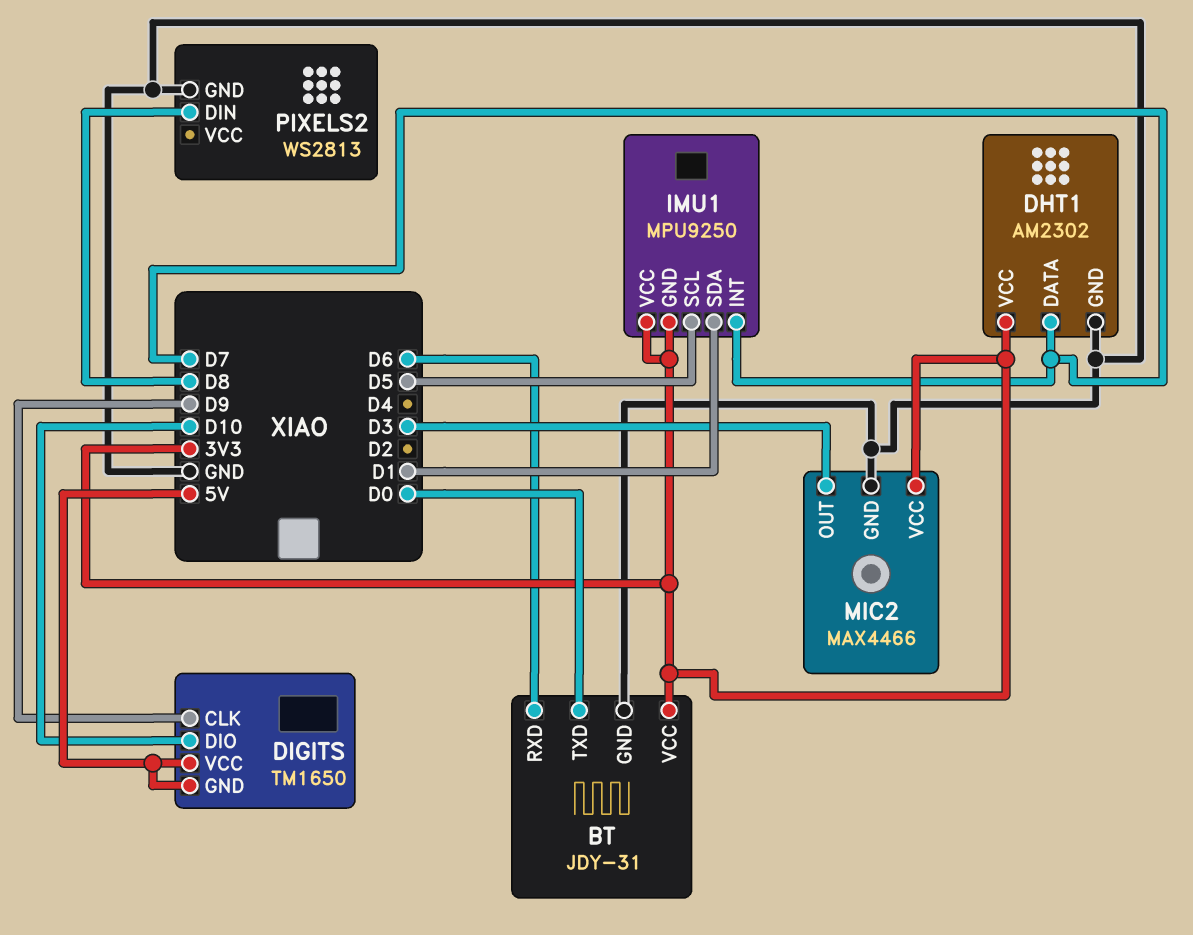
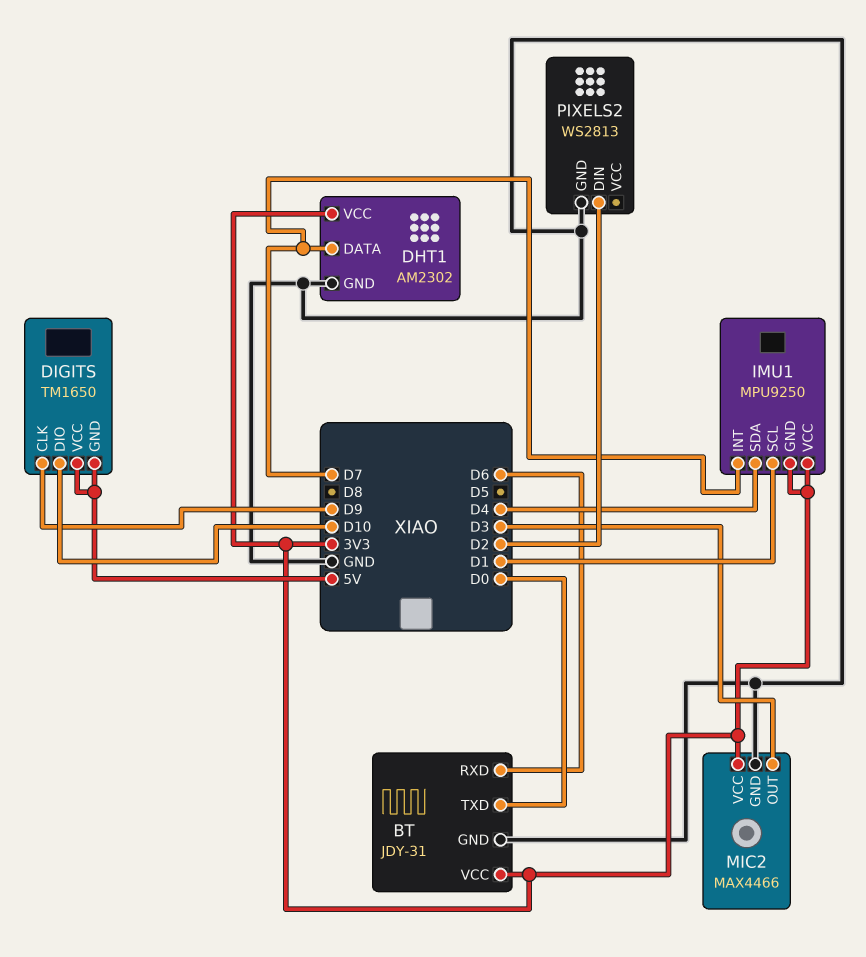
IMU1 pin SCL: D5 -> D1
IMU1 pin SDA: D1 -> D4
PIXELS2 pin DIN: D8 -> D2

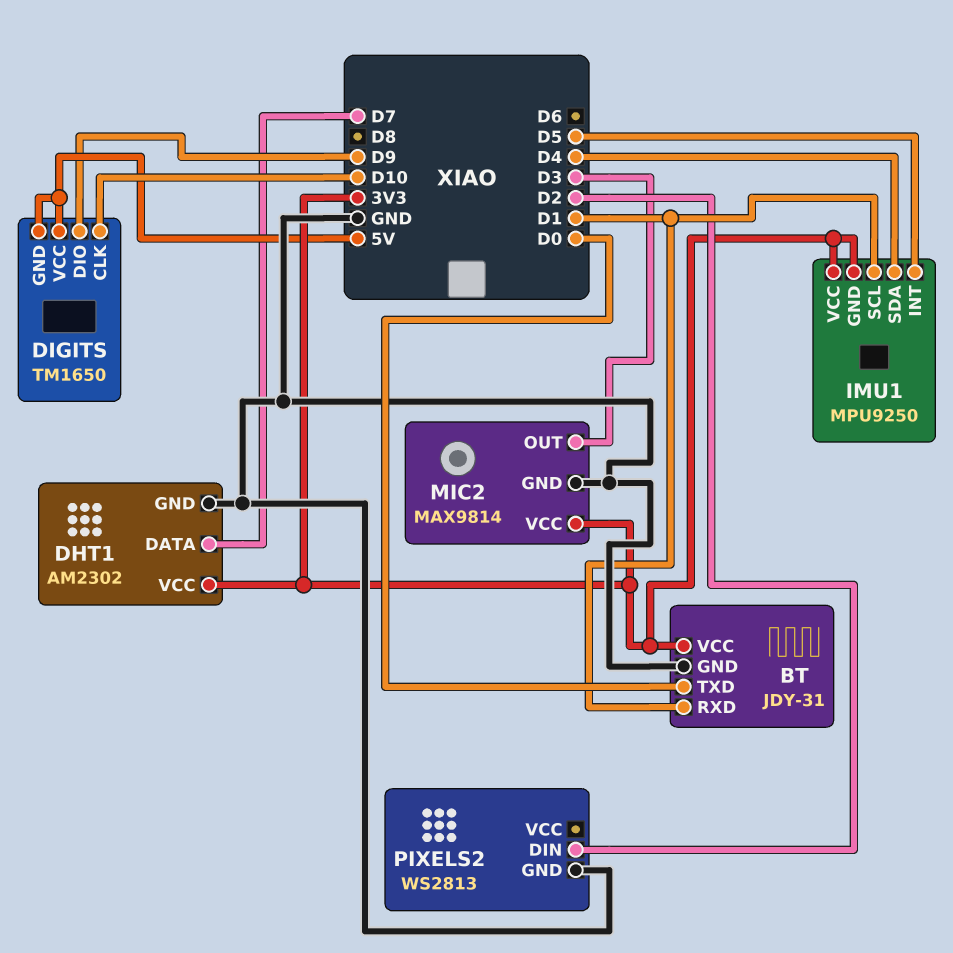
BT pin RXD: D6 -> D1
DIGITS pin CLK: D9 -> D10
DIGITS pin DIO: D10 -> D9
IMU1 pin INT: D7 -> D5
MIC2: MAX4466 -> MAX9814

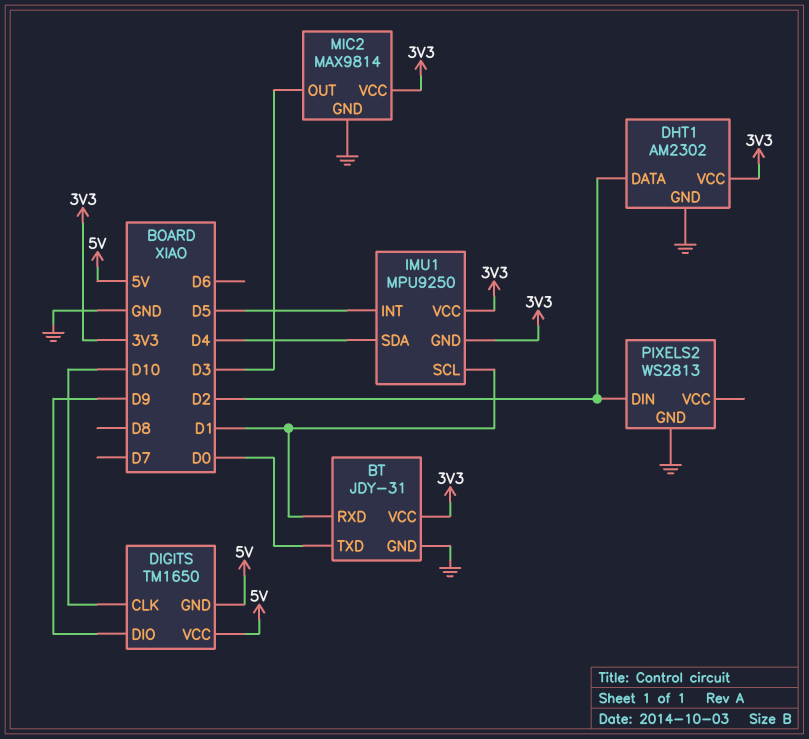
DHT1 pin DATA: D7 -> D2

